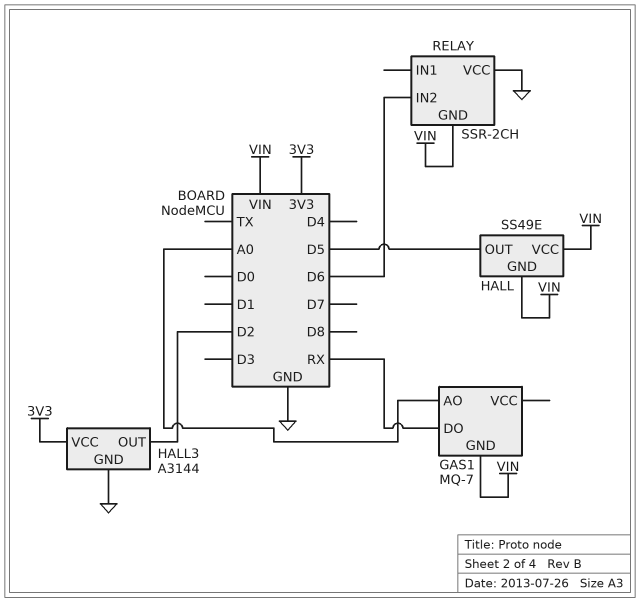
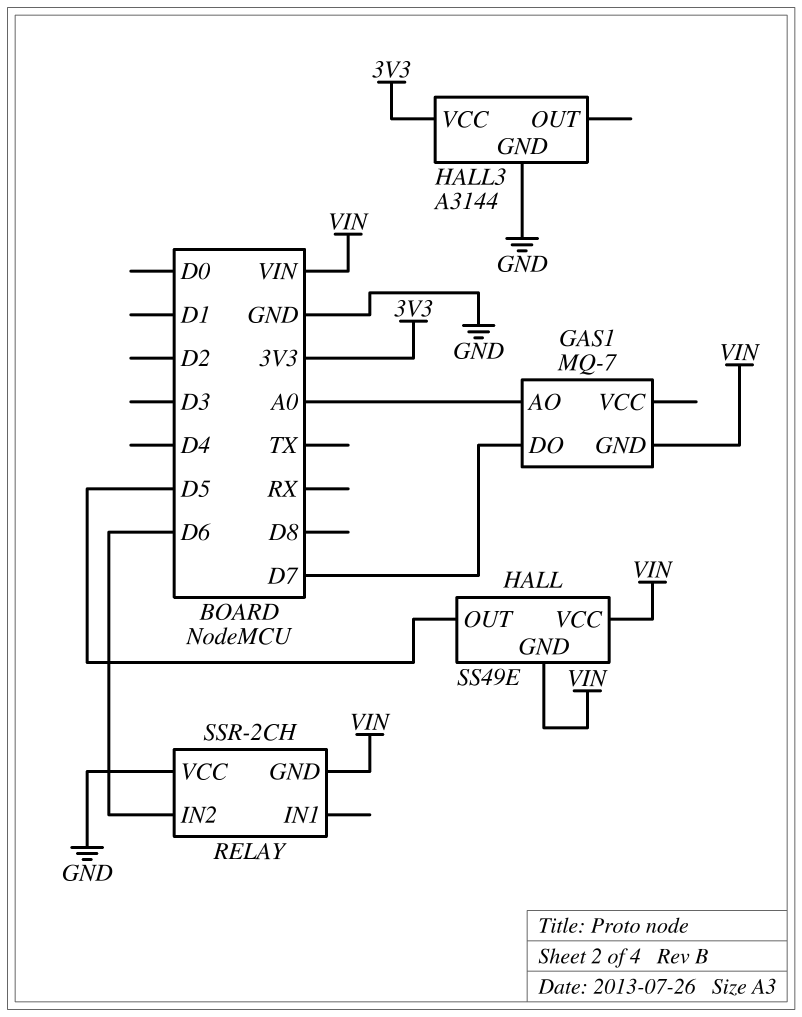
GAS1 pin DO: RX -> D7
HALL3 pin OUT: D2 -> none

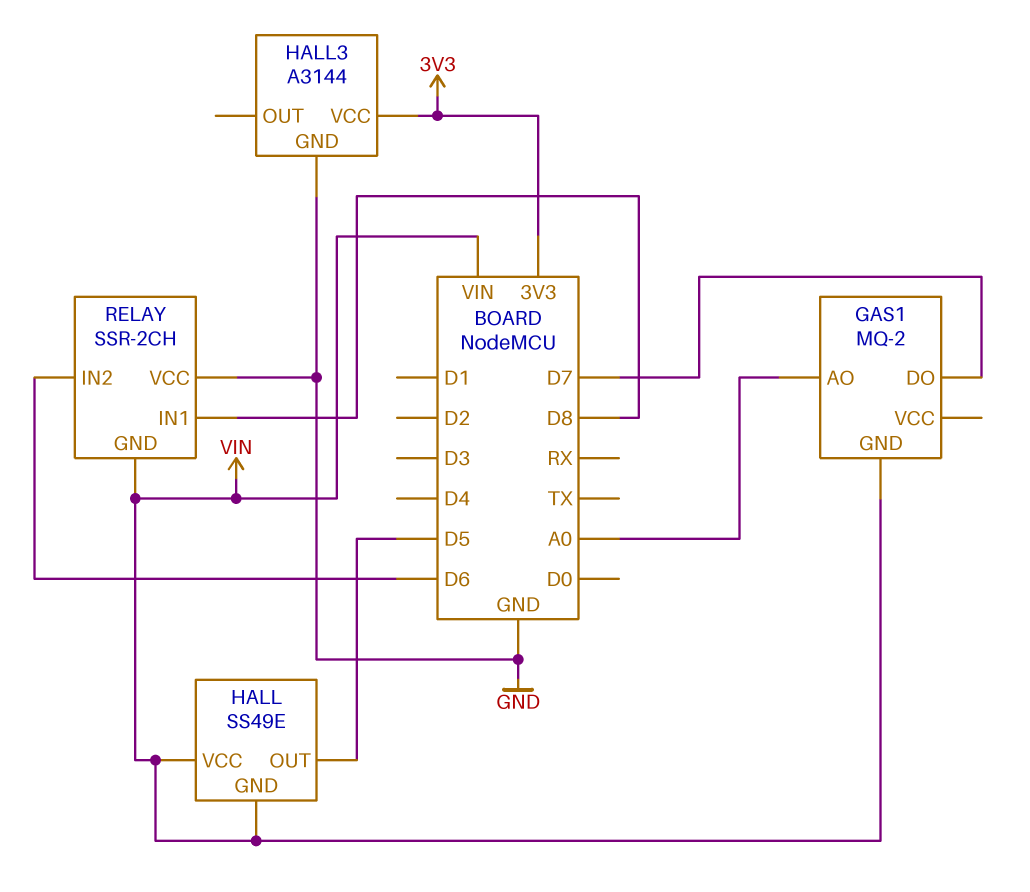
GAS1: MQ-7 -> MQ-2
RELAY pin IN1: none -> D8

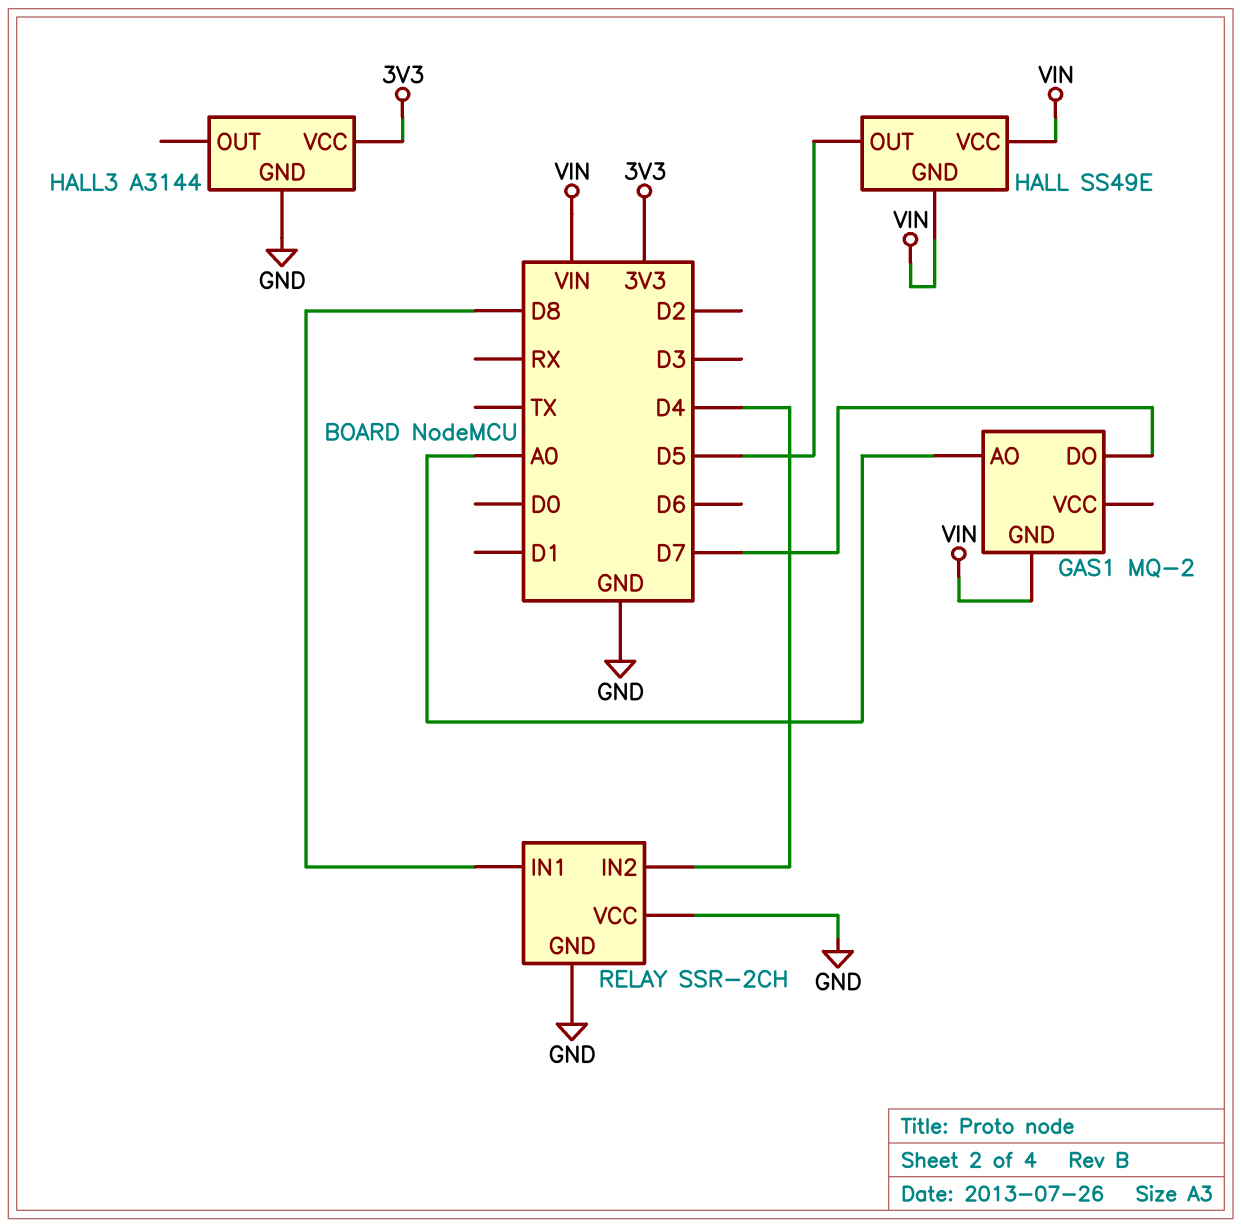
RELAY pin GND: VIN -> GND
RELAY pin IN2: D6 -> D4

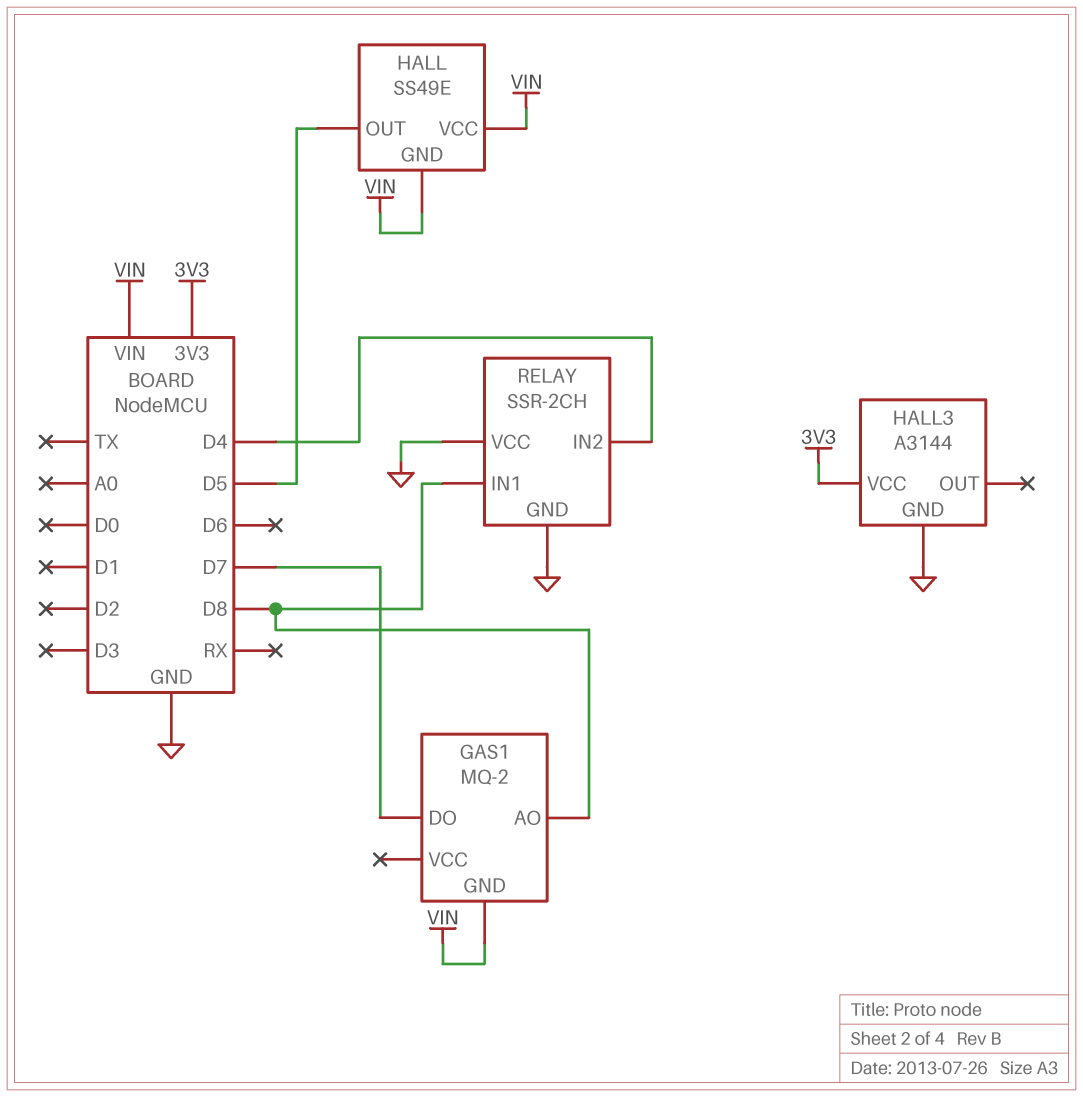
GAS1 pin AO: A0 -> D8

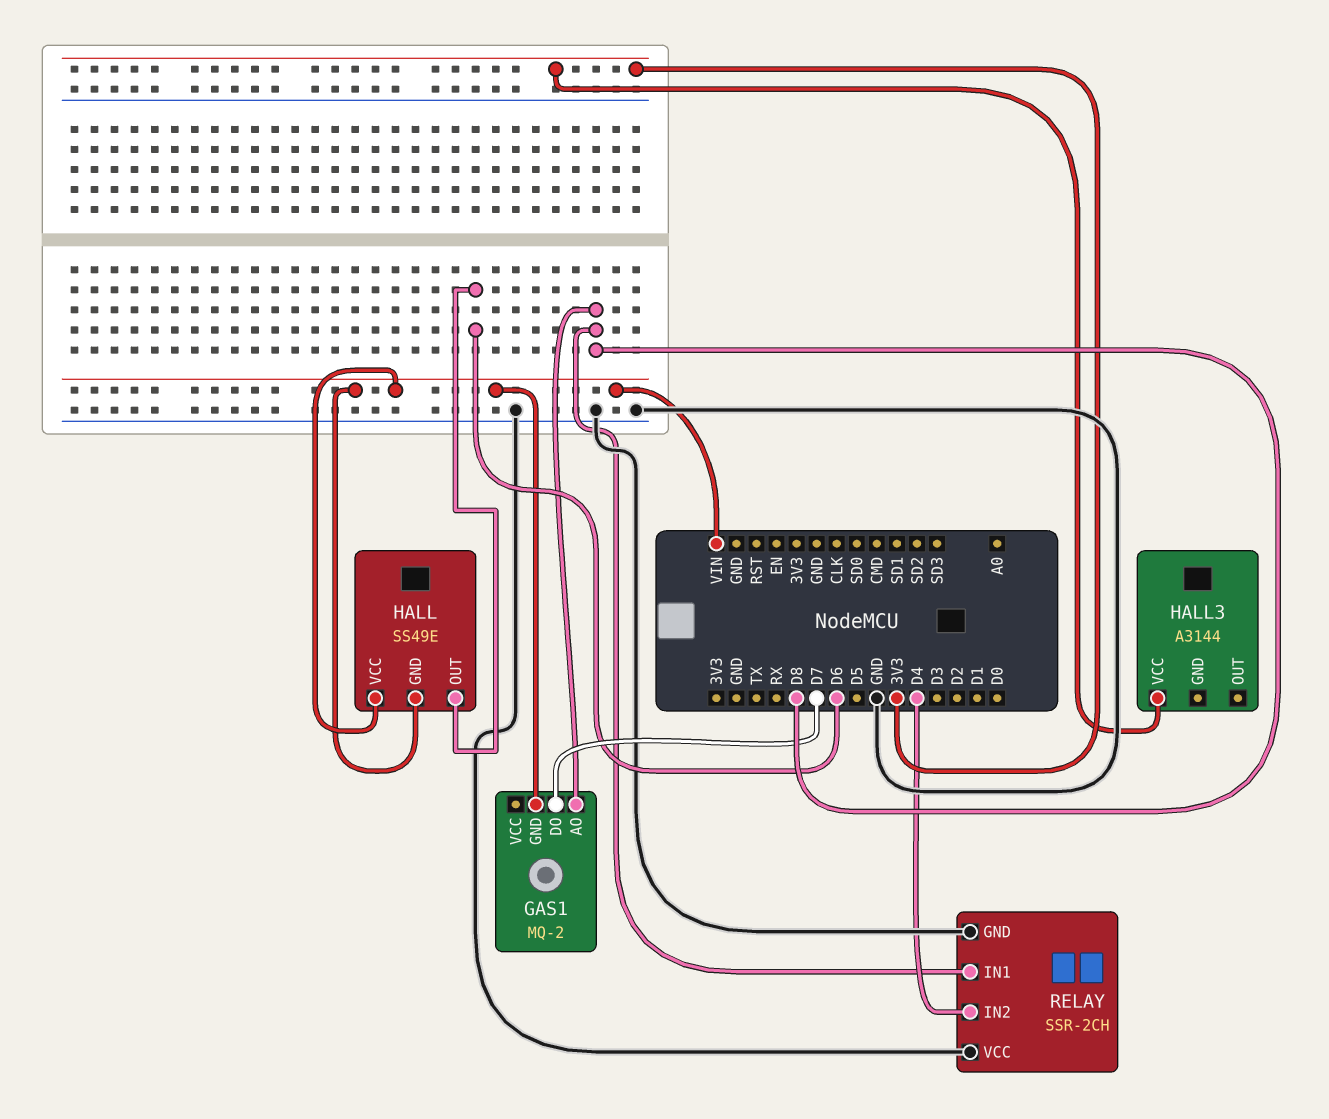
HALL pin OUT: D5 -> D6
HALL3 pin GND: GND -> none

